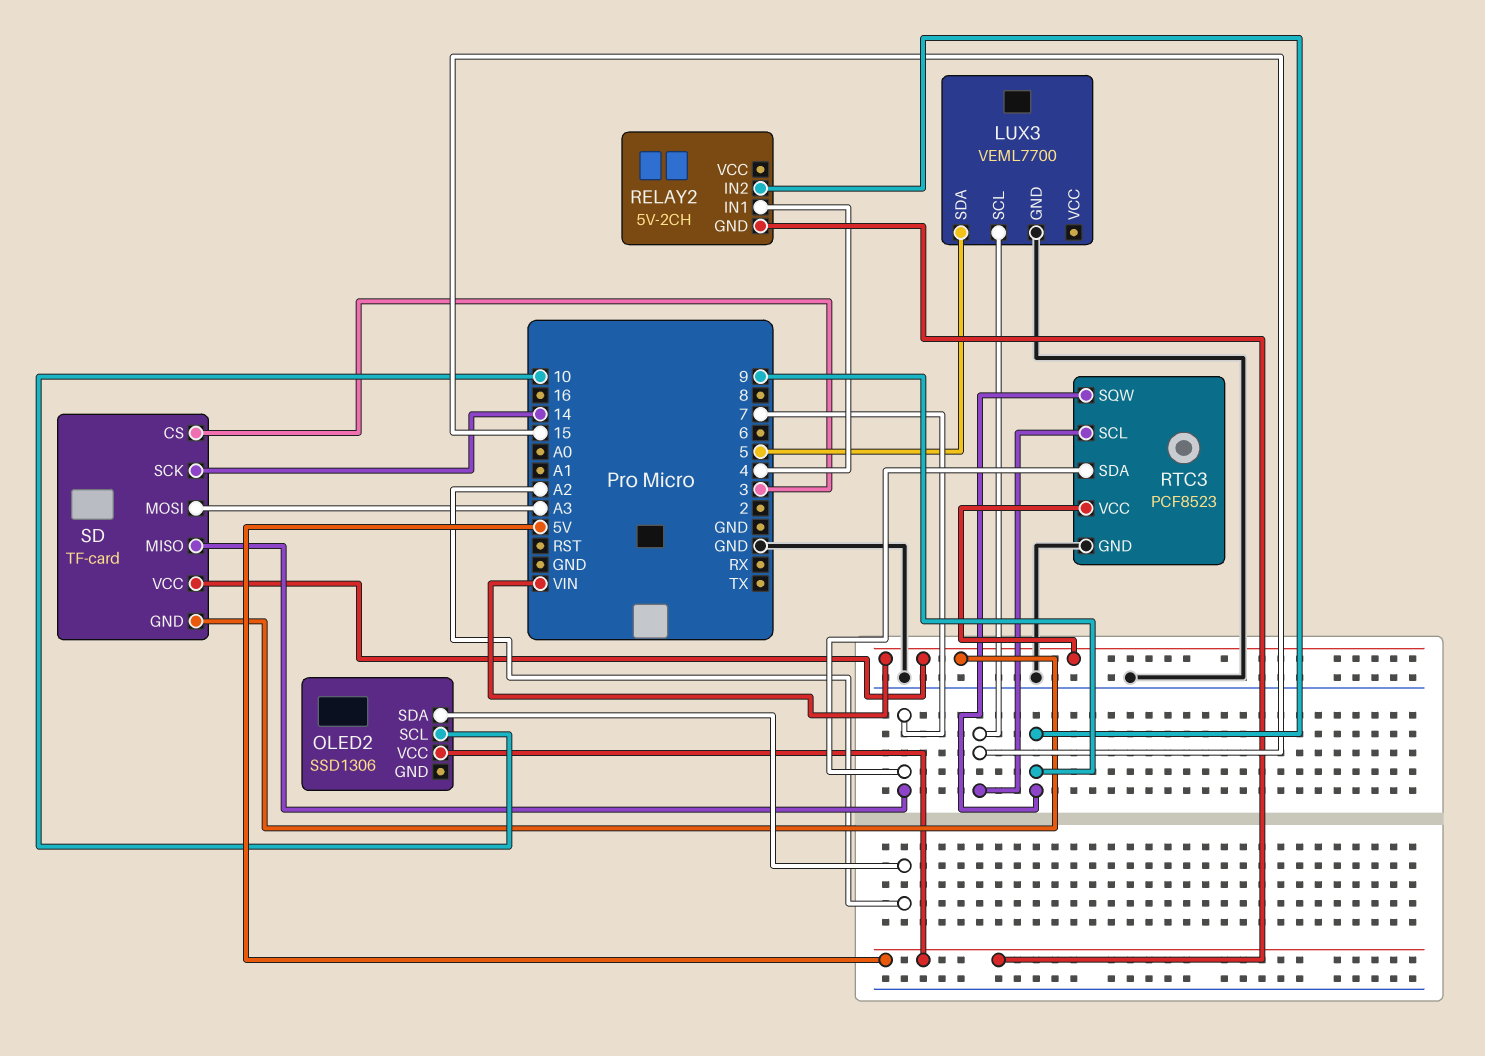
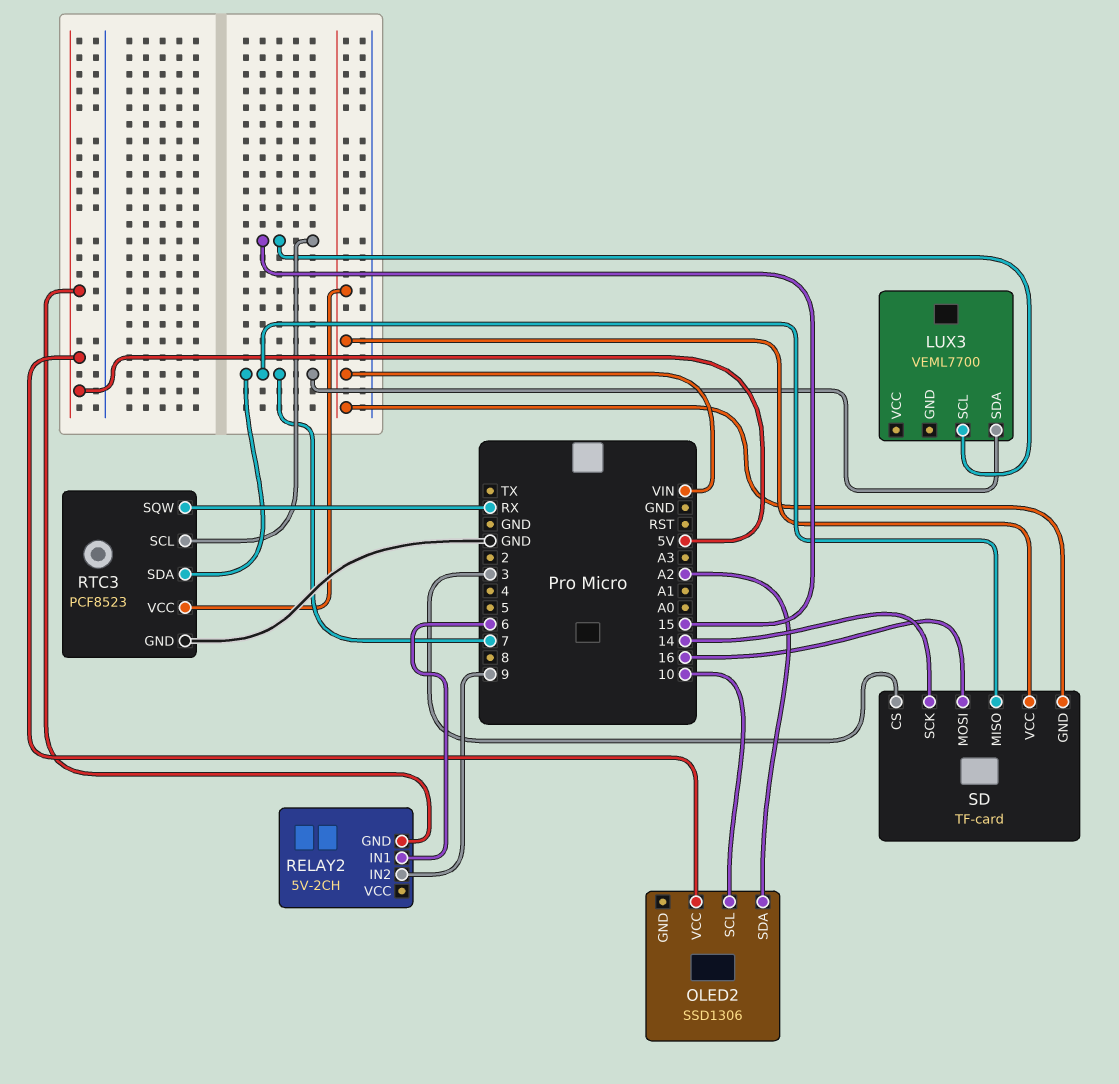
LUX3 pin GND: GND -> none
LUX3 pin SDA: 5 -> 7
RELAY2 pin IN1: 4 -> 6
RTC3 pin SQW: 9 -> RX
SD pin MOSI: A3 -> 16

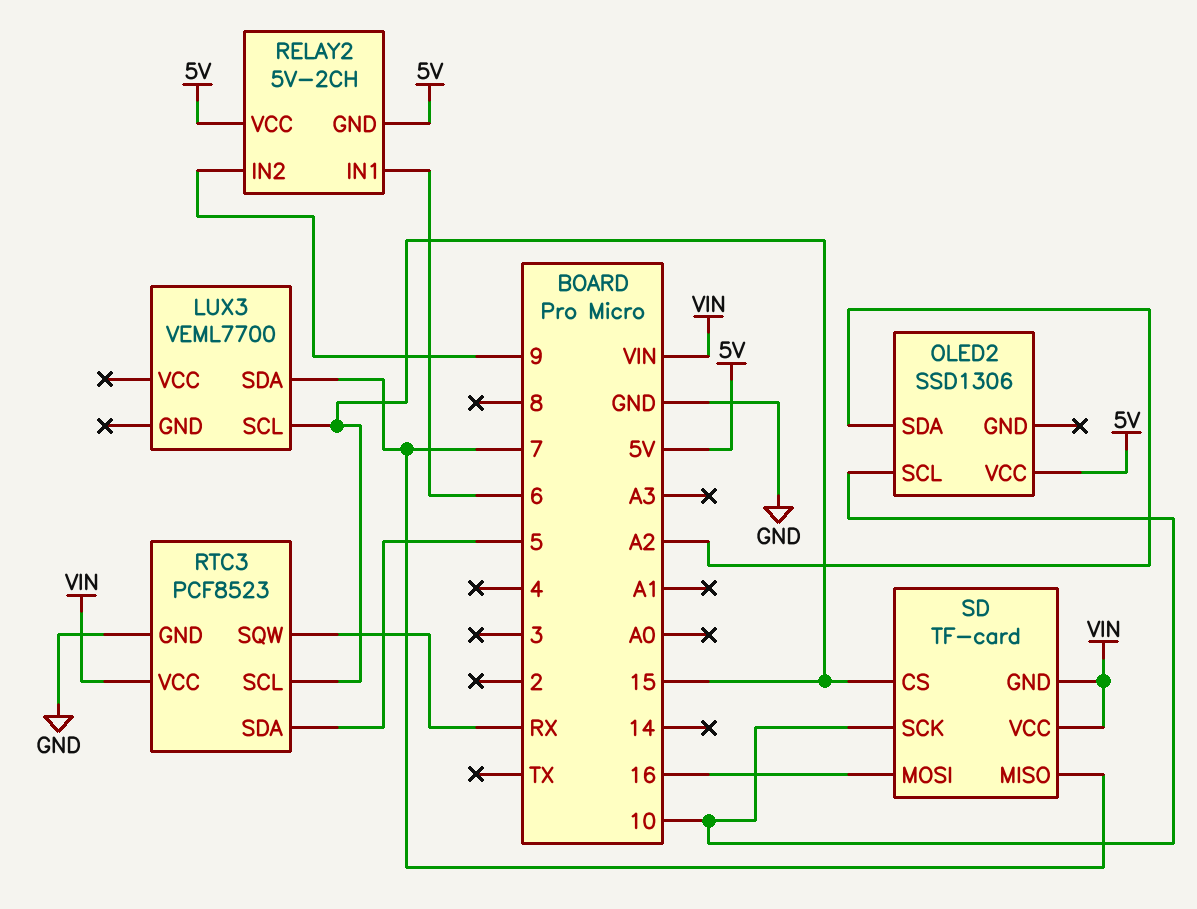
RELAY2 pin VCC: none -> 5V
RTC3 pin SDA: 7 -> 5
SD pin CS: 3 -> 15
SD pin SCK: 14 -> 10

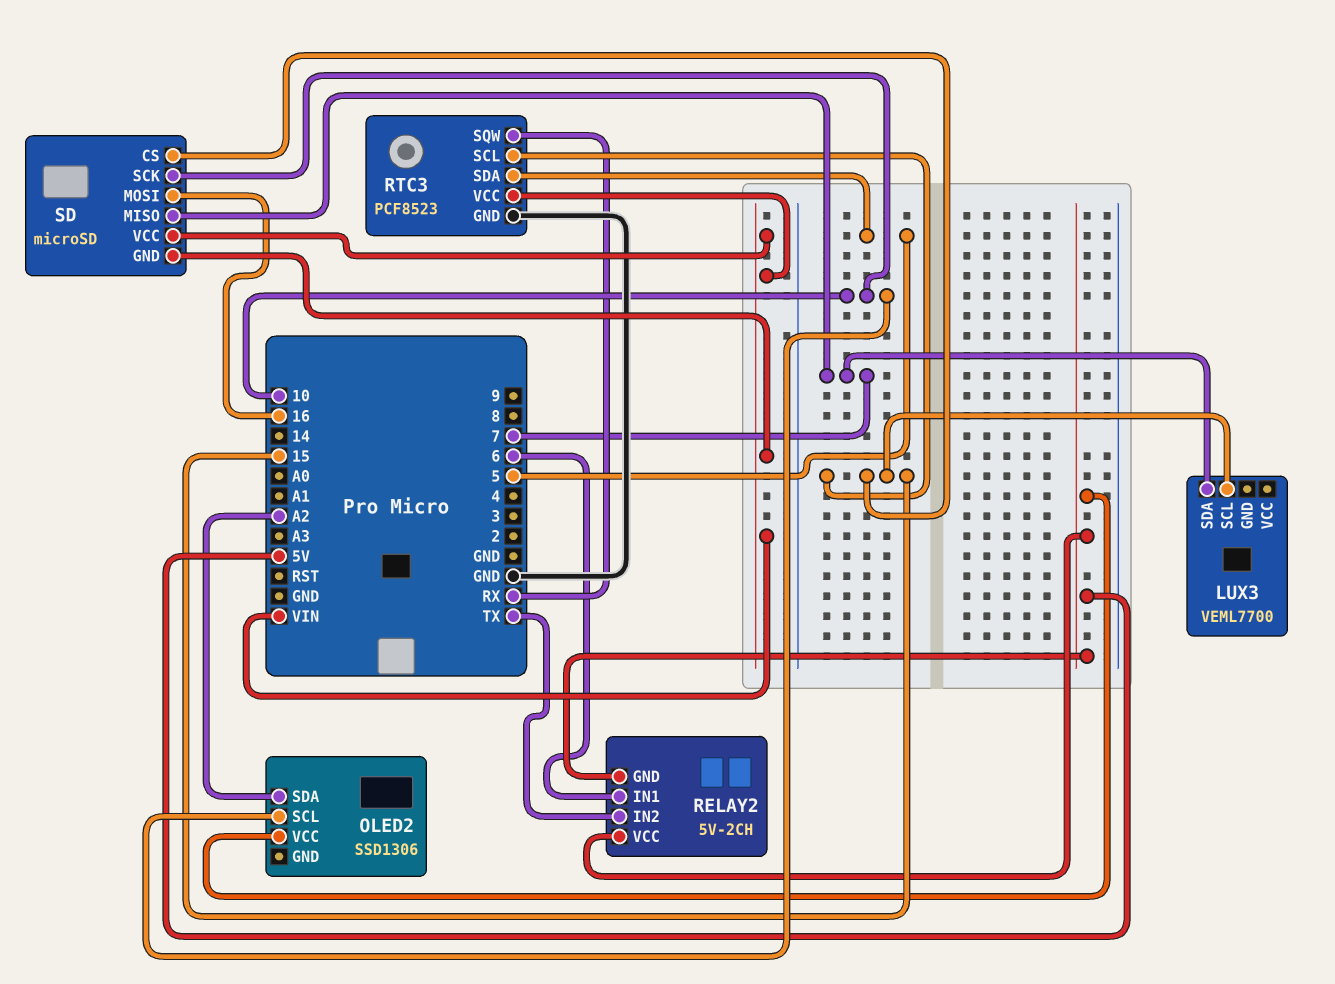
RELAY2 pin IN2: 9 -> TX
SD: TF-card -> microSD

